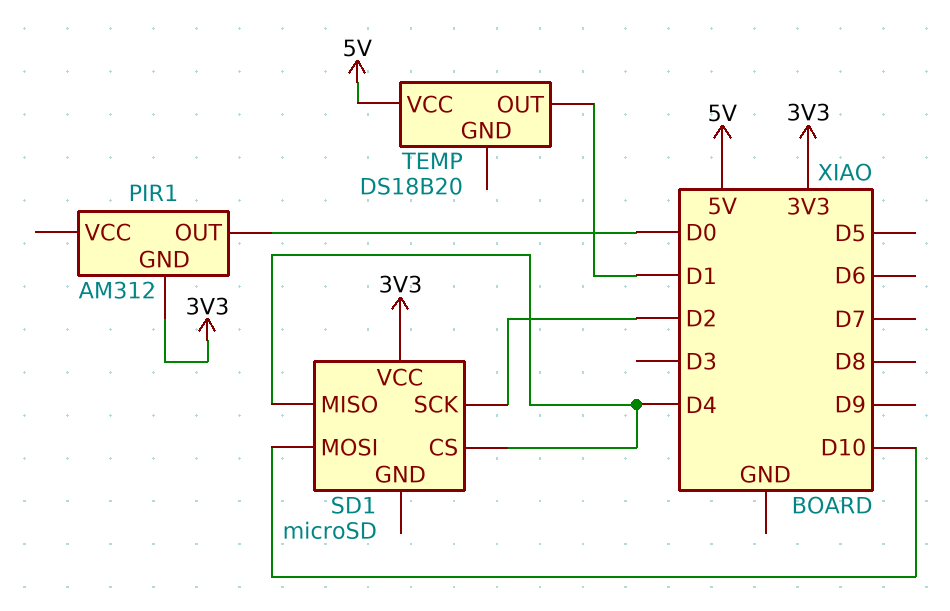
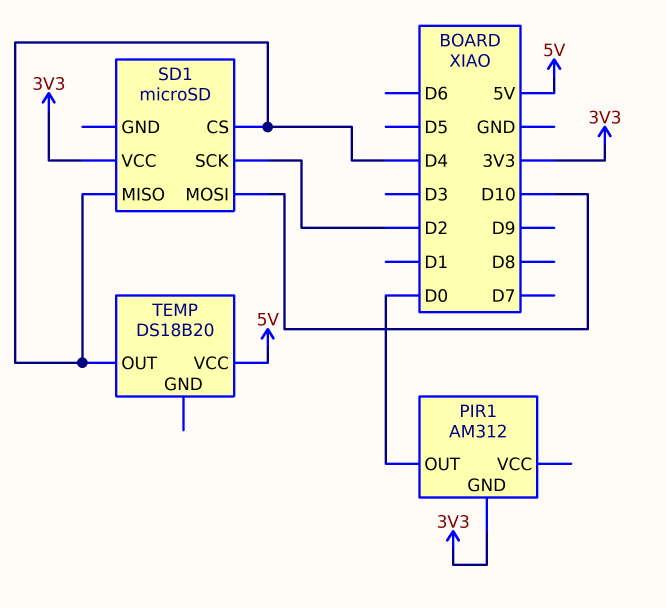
TEMP pin OUT: D1 -> D4

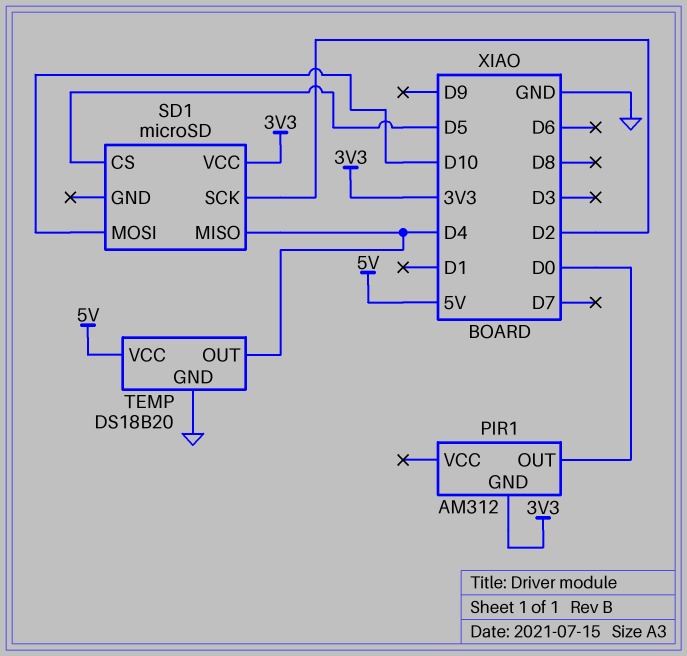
SD1 pin CS: D4 -> D5
TEMP pin GND: none -> GND

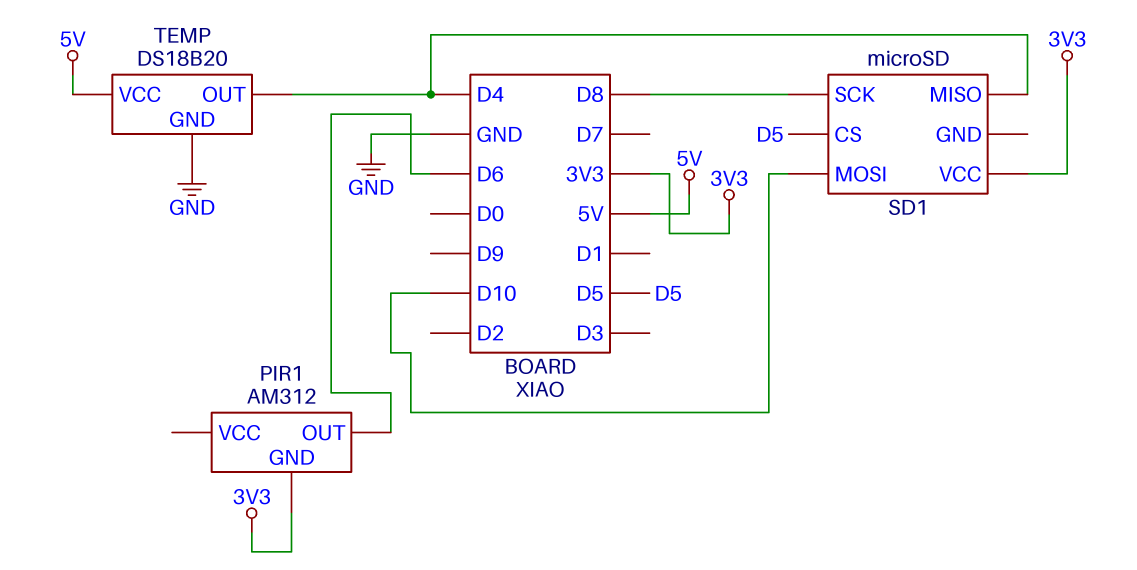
PIR1 pin OUT: D0 -> D6
SD1 pin SCK: D2 -> D8

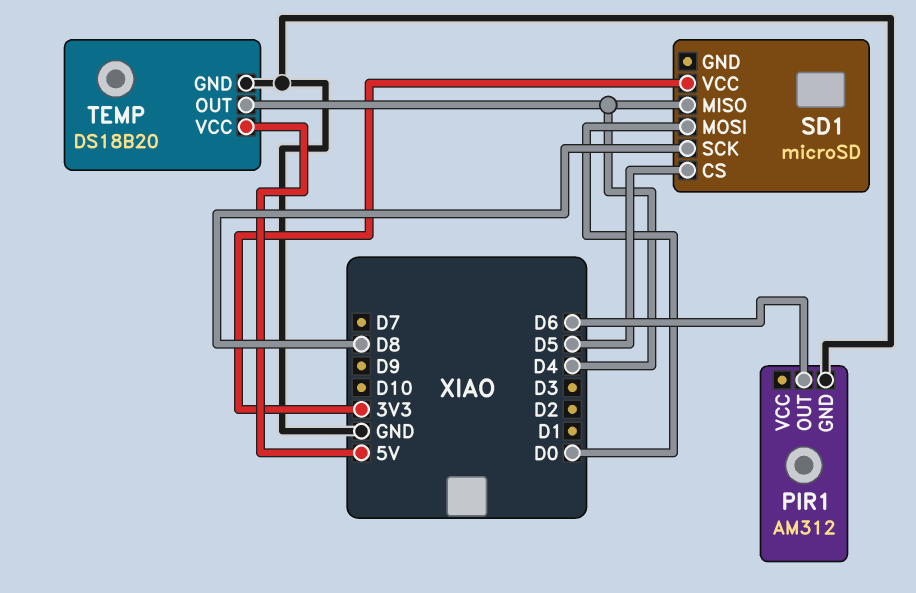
PIR1 pin GND: 3V3 -> GND
SD1 pin MOSI: D10 -> D0

